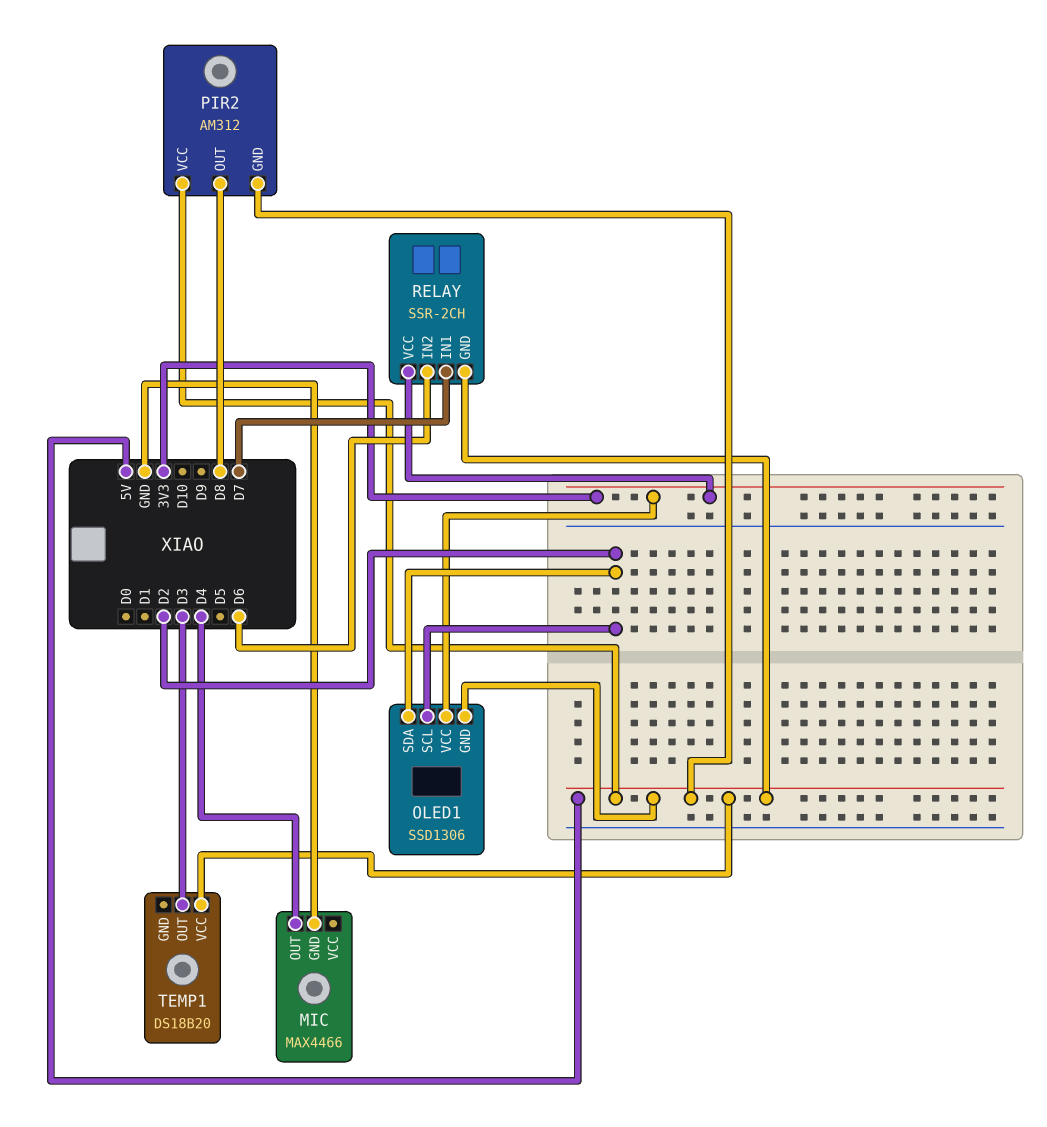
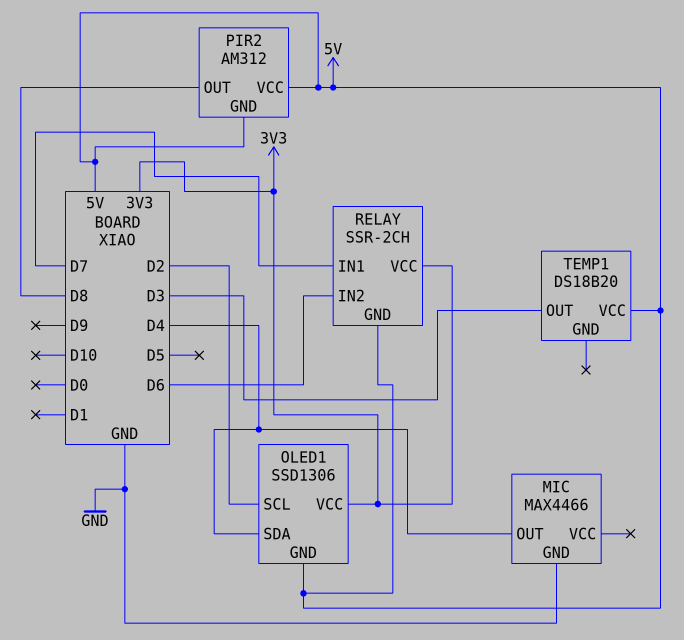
OLED1 pin SDA: D2 -> D4

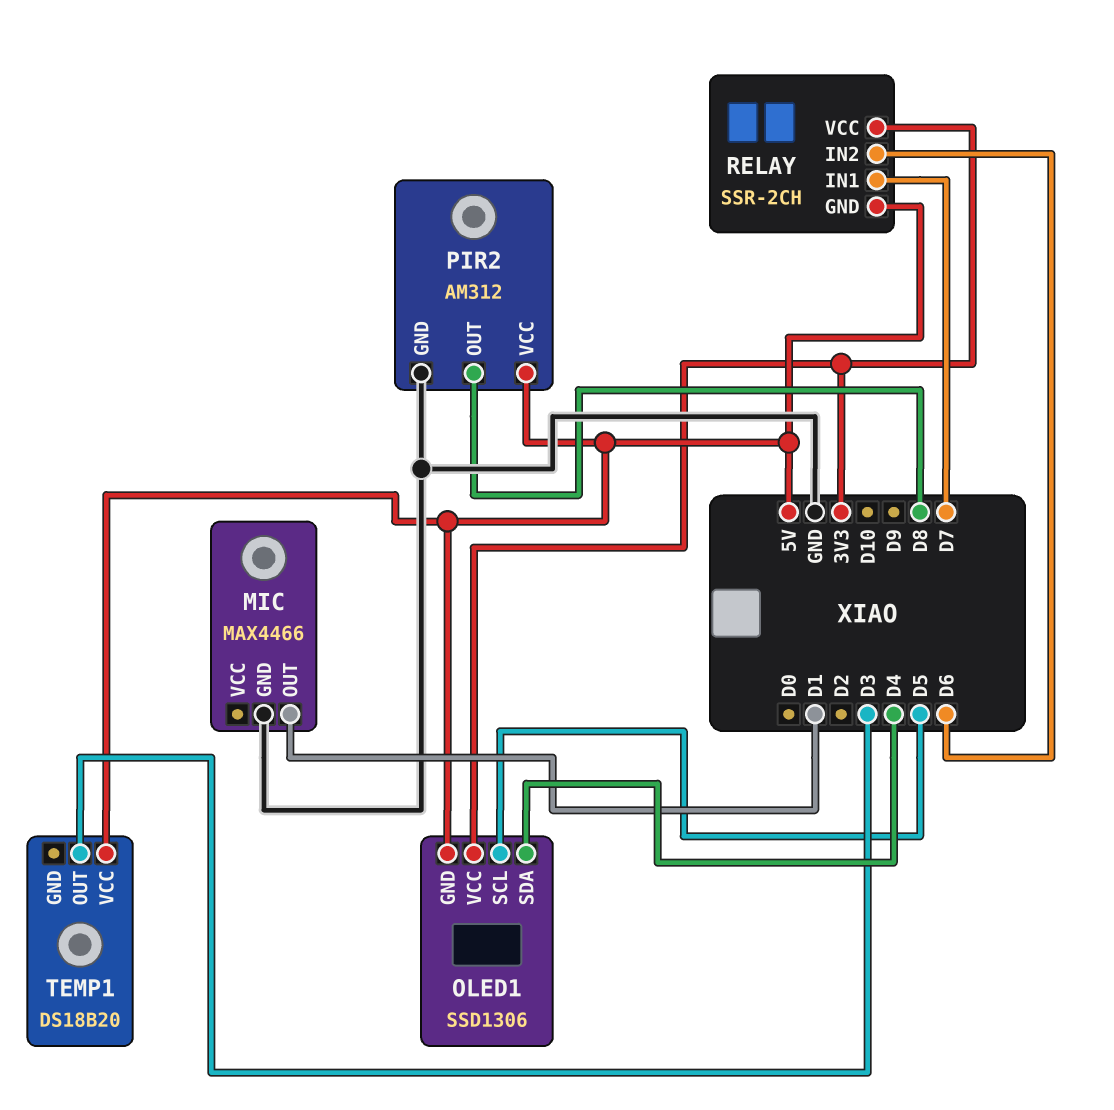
MIC pin OUT: D4 -> D1
OLED1 pin SCL: D2 -> D5
PIR2 pin GND: 5V -> GND

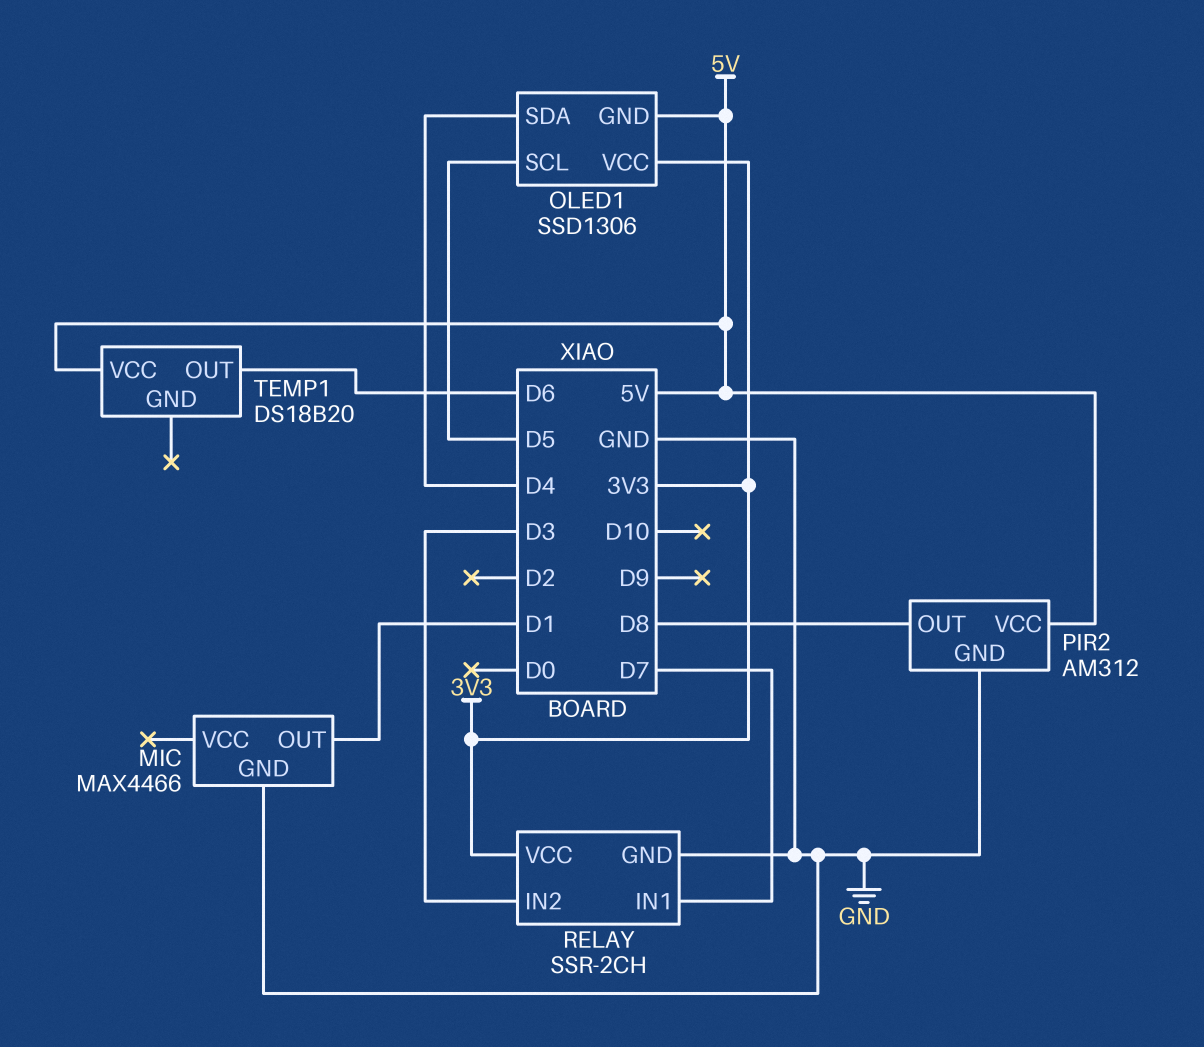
RELAY pin GND: 5V -> GND
RELAY pin IN2: D6 -> D3
TEMP1 pin OUT: D3 -> D6

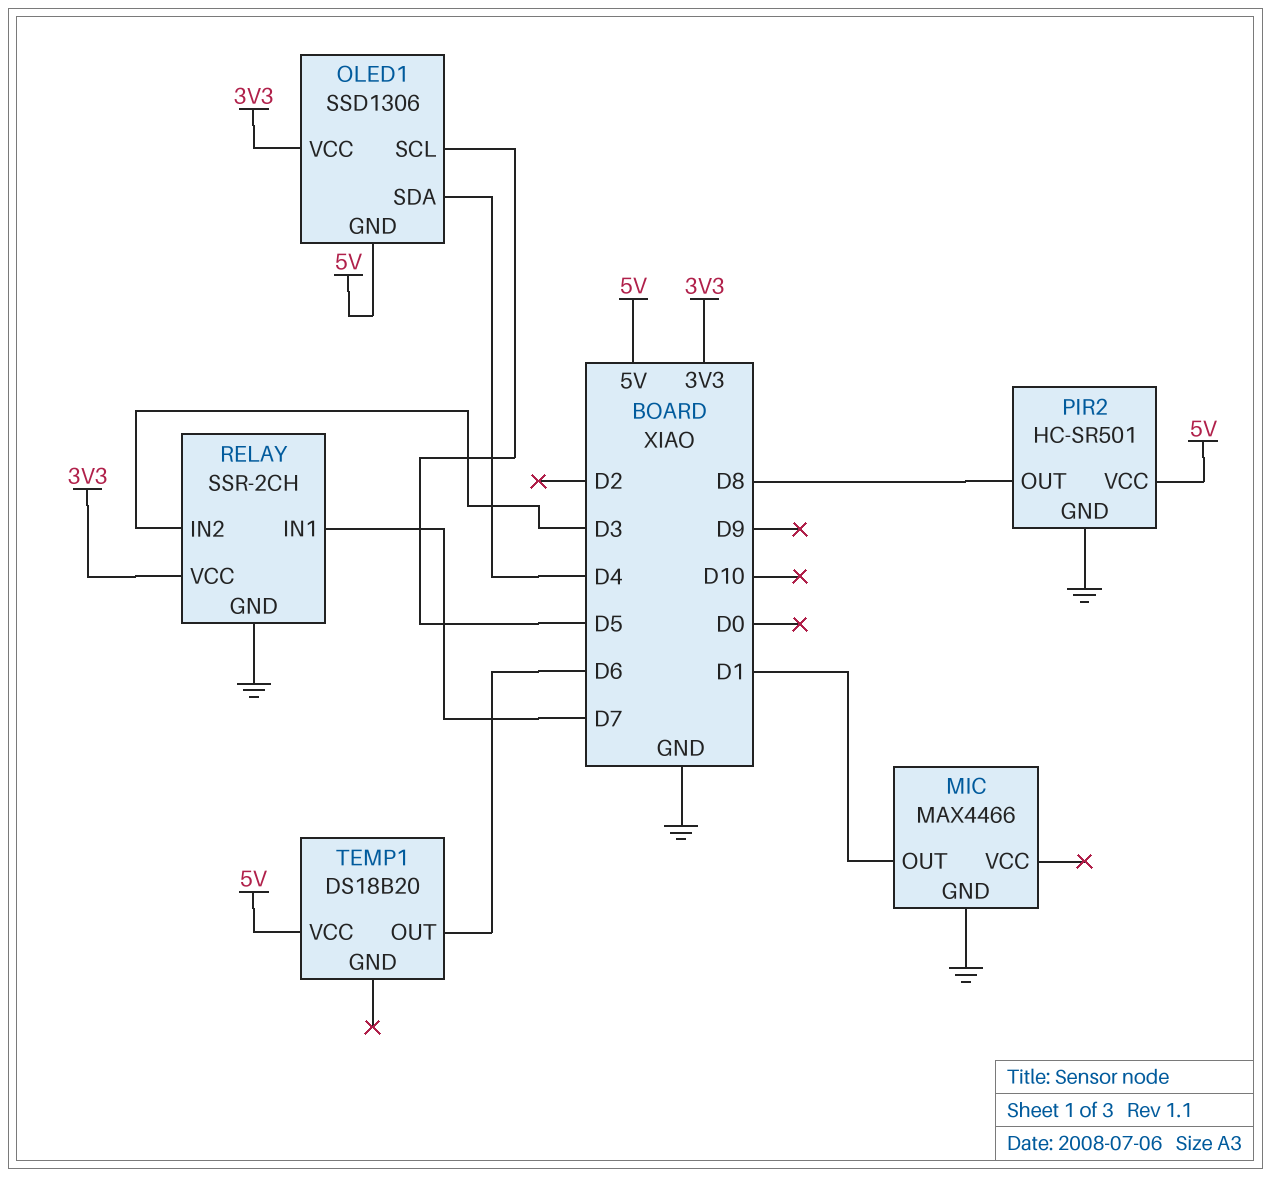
PIR2: AM312 -> HC-SR501

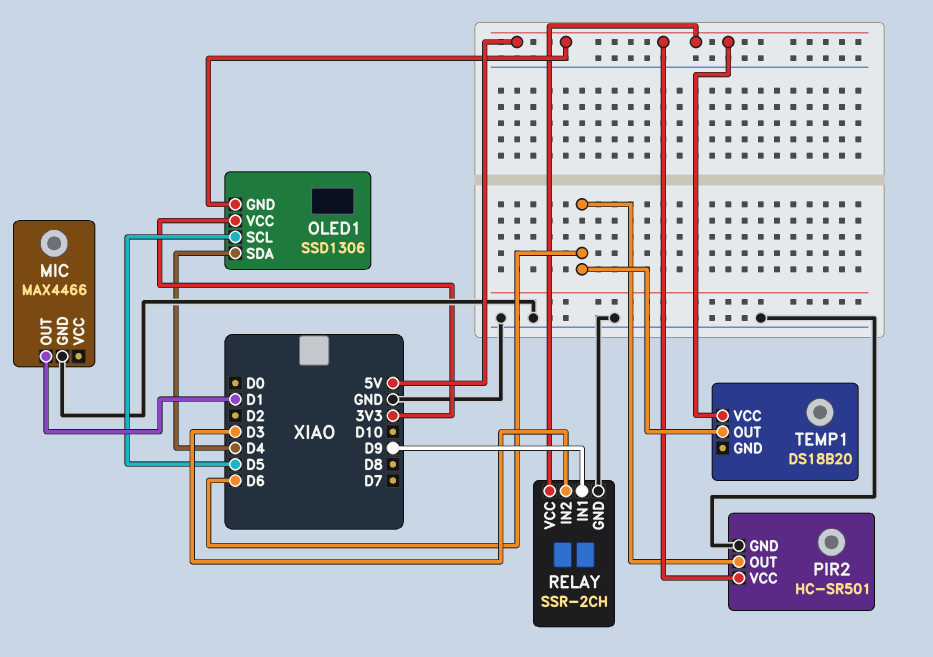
PIR2 pin OUT: D8 -> D6
RELAY pin IN1: D7 -> D9
RELAY pin VCC: 3V3 -> 5V

